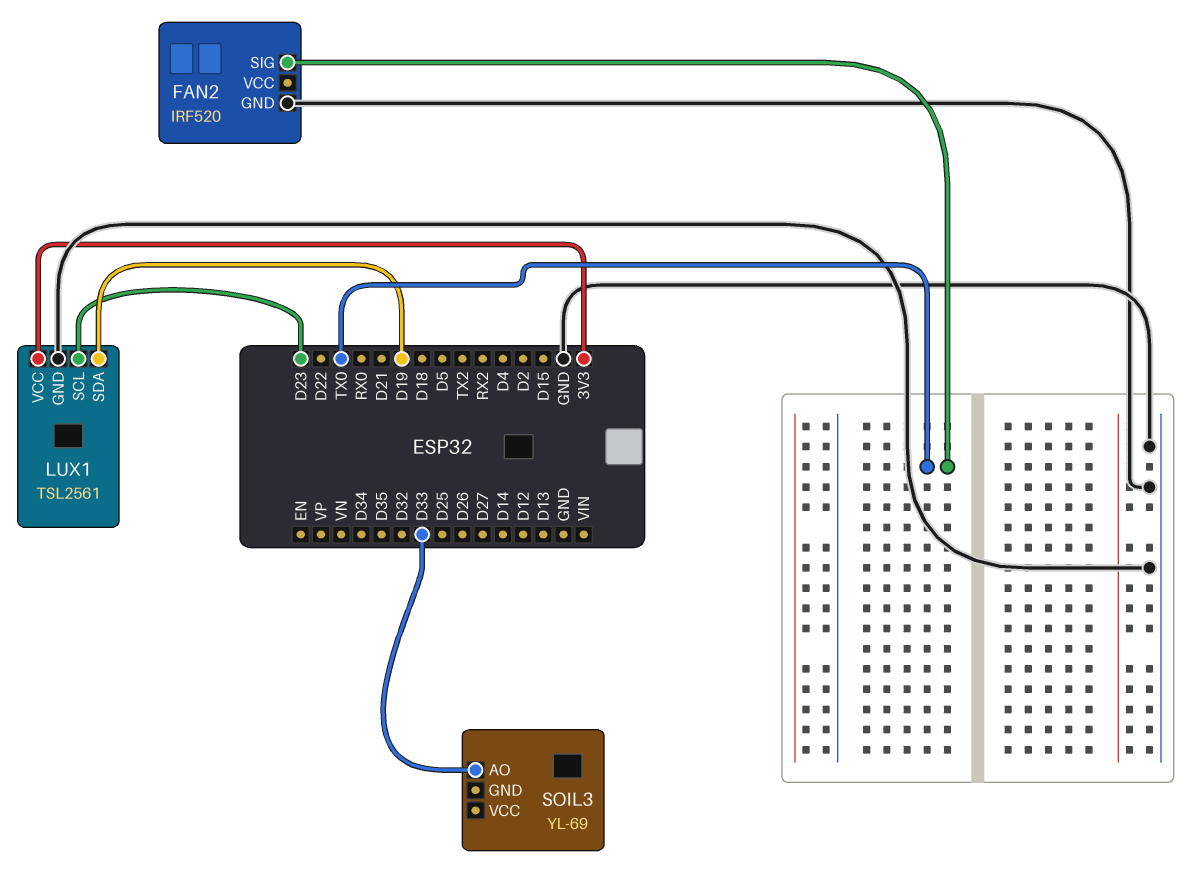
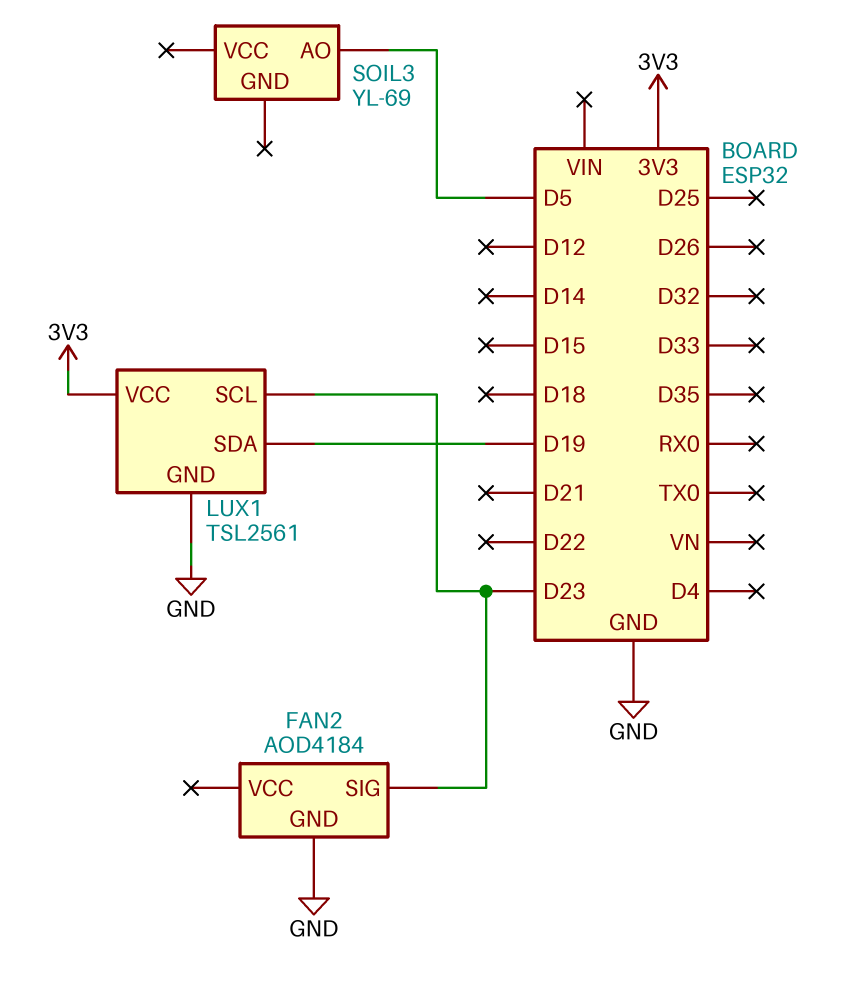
FAN2: IRF520 -> AOD4184
FAN2 pin SIG: TX0 -> D23
SOIL3 pin AO: D33 -> D5

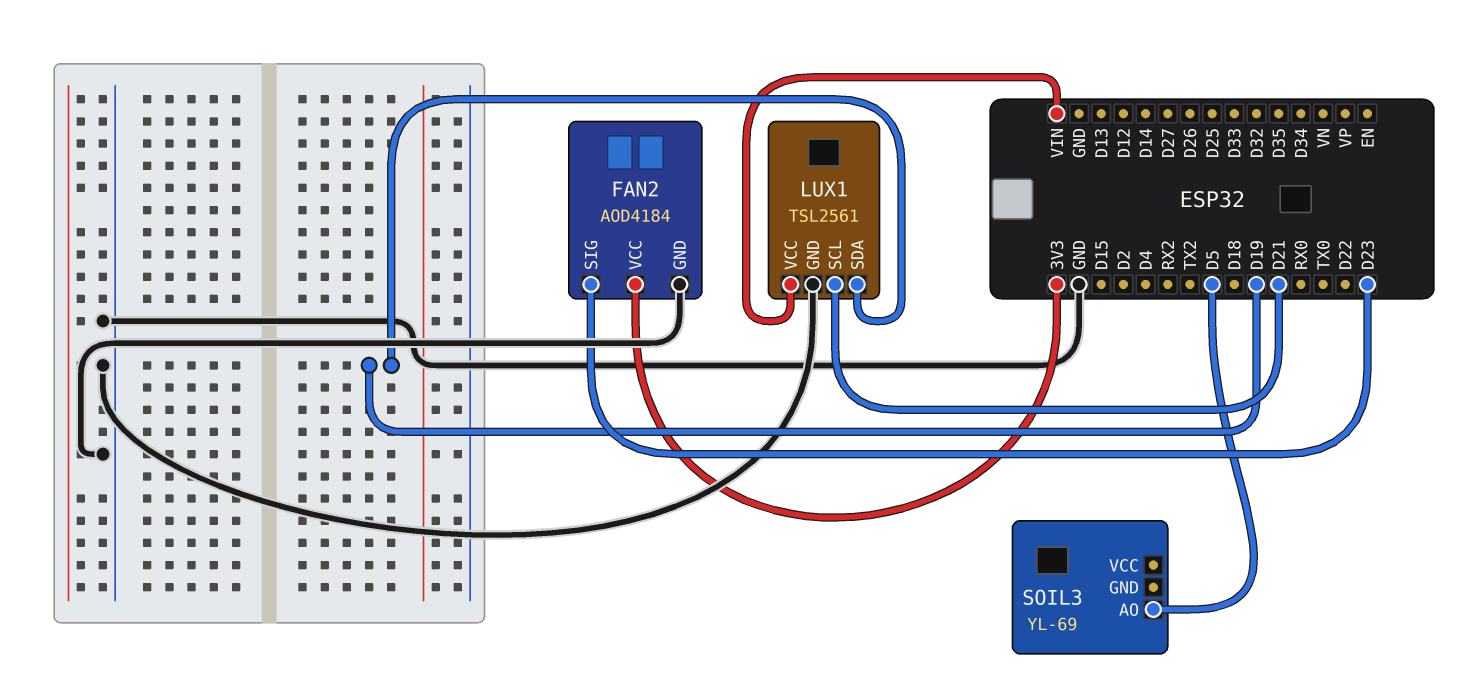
FAN2 pin VCC: none -> 3V3
LUX1 pin SCL: D23 -> D21
LUX1 pin VCC: 3V3 -> VIN

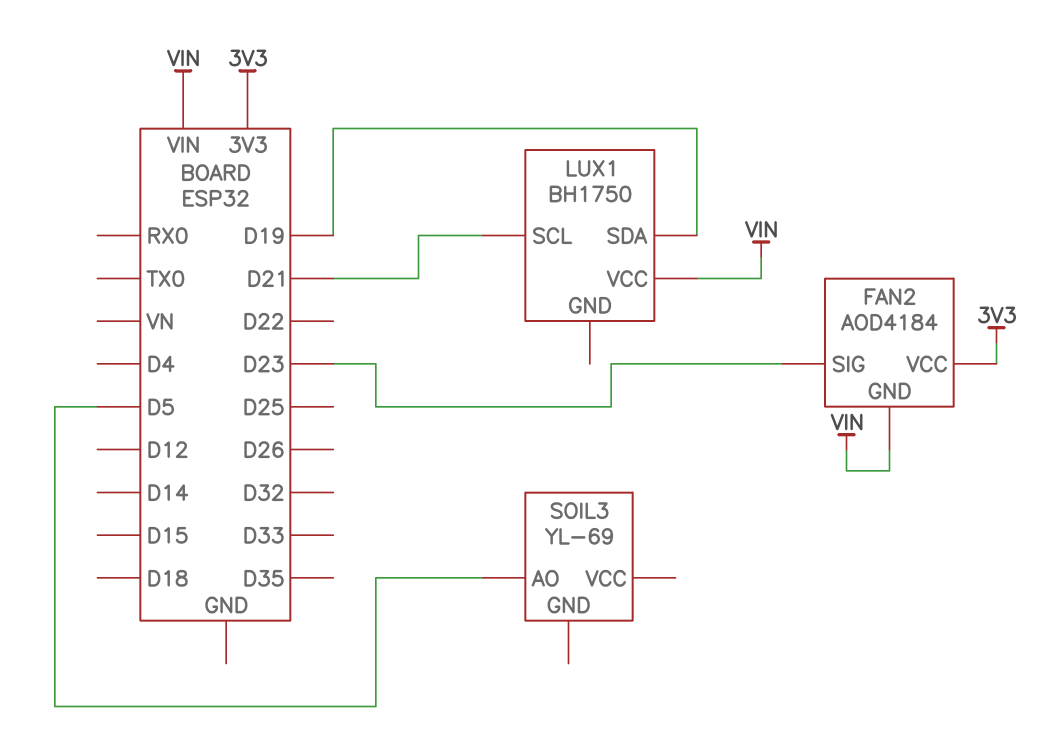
FAN2 pin GND: GND -> VIN
LUX1: TSL2561 -> BH1750
LUX1 pin GND: GND -> none

